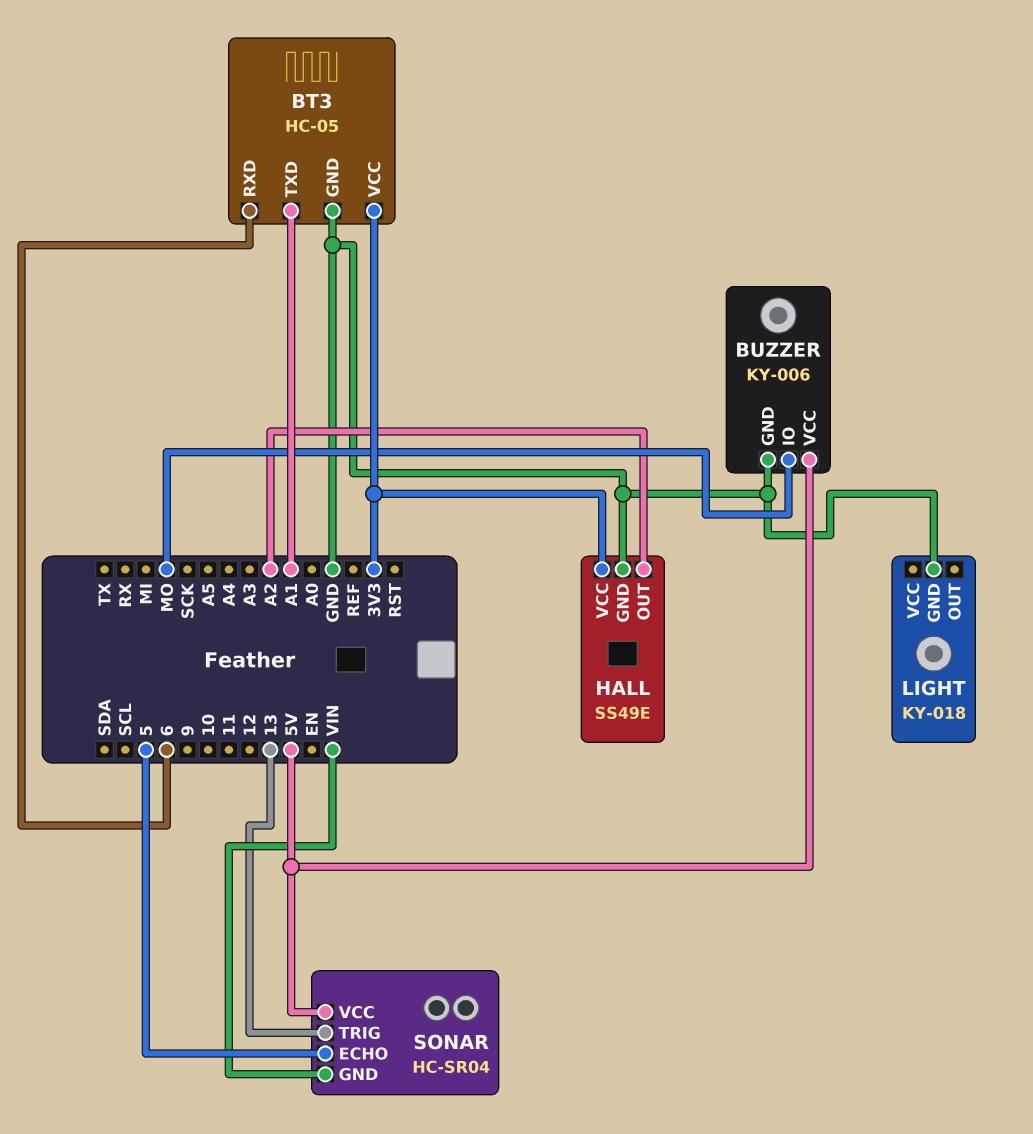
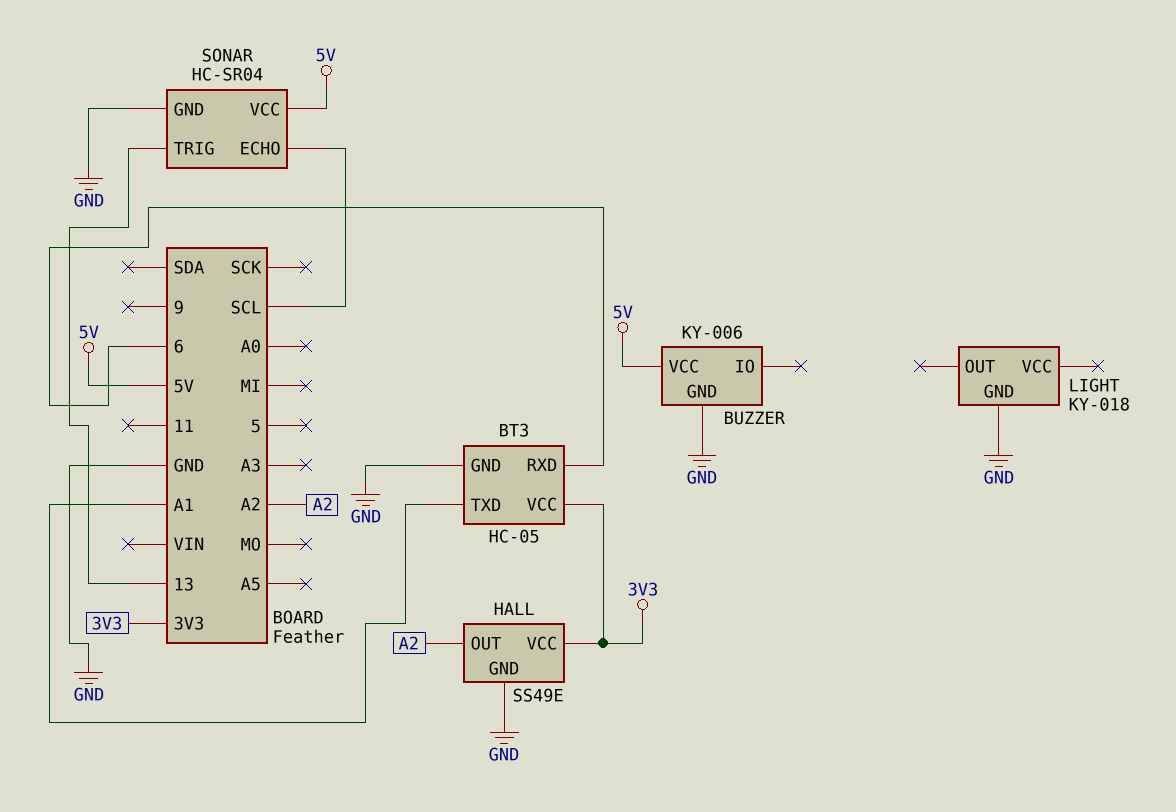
BUZZER pin IO: MO -> none
SONAR pin ECHO: 5 -> SCL
SONAR pin GND: VIN -> GND

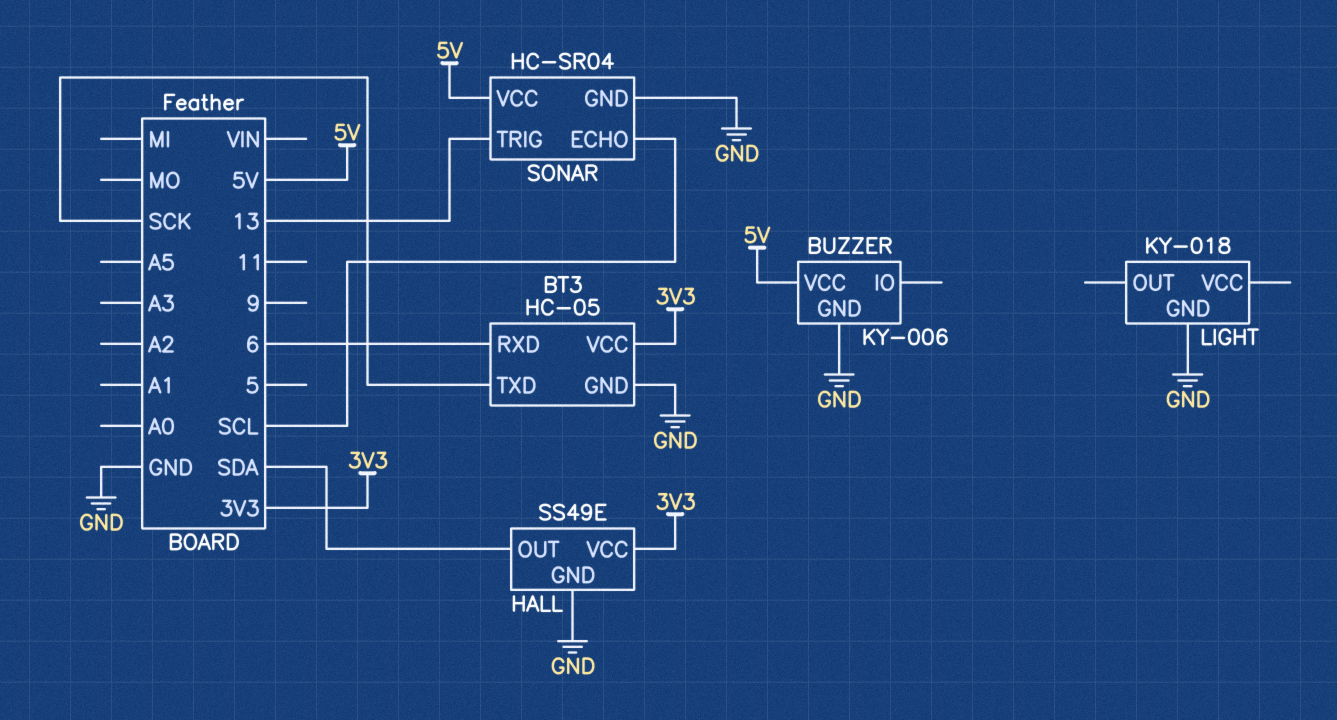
BT3 pin TXD: A1 -> SCK
HALL pin OUT: A2 -> SDA

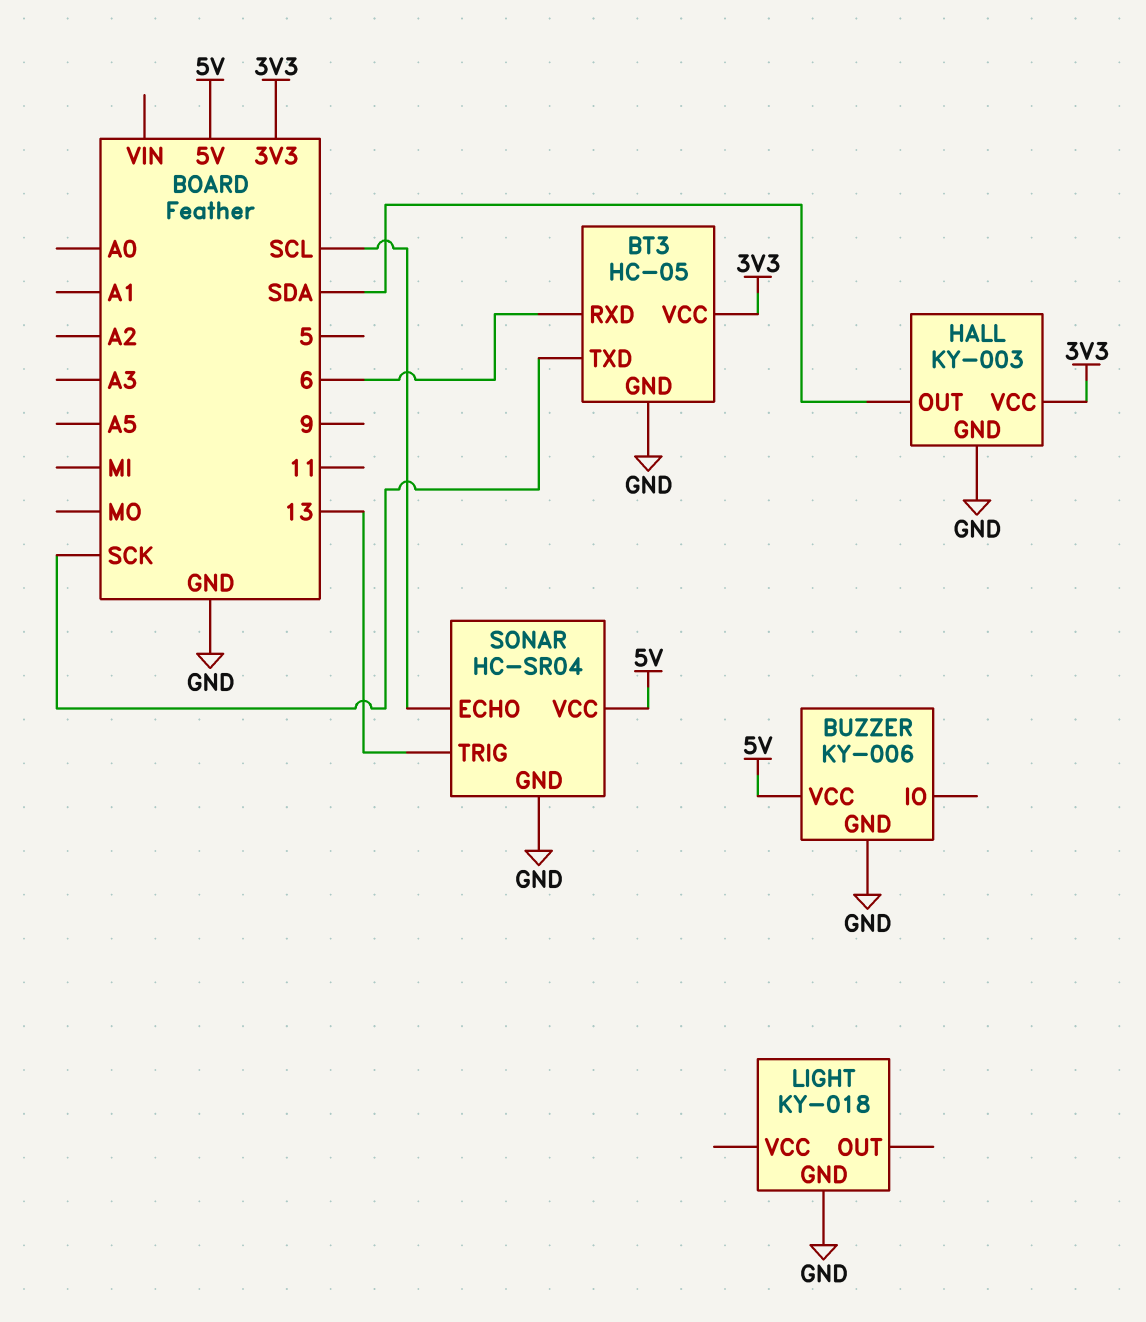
HALL: SS49E -> KY-003

